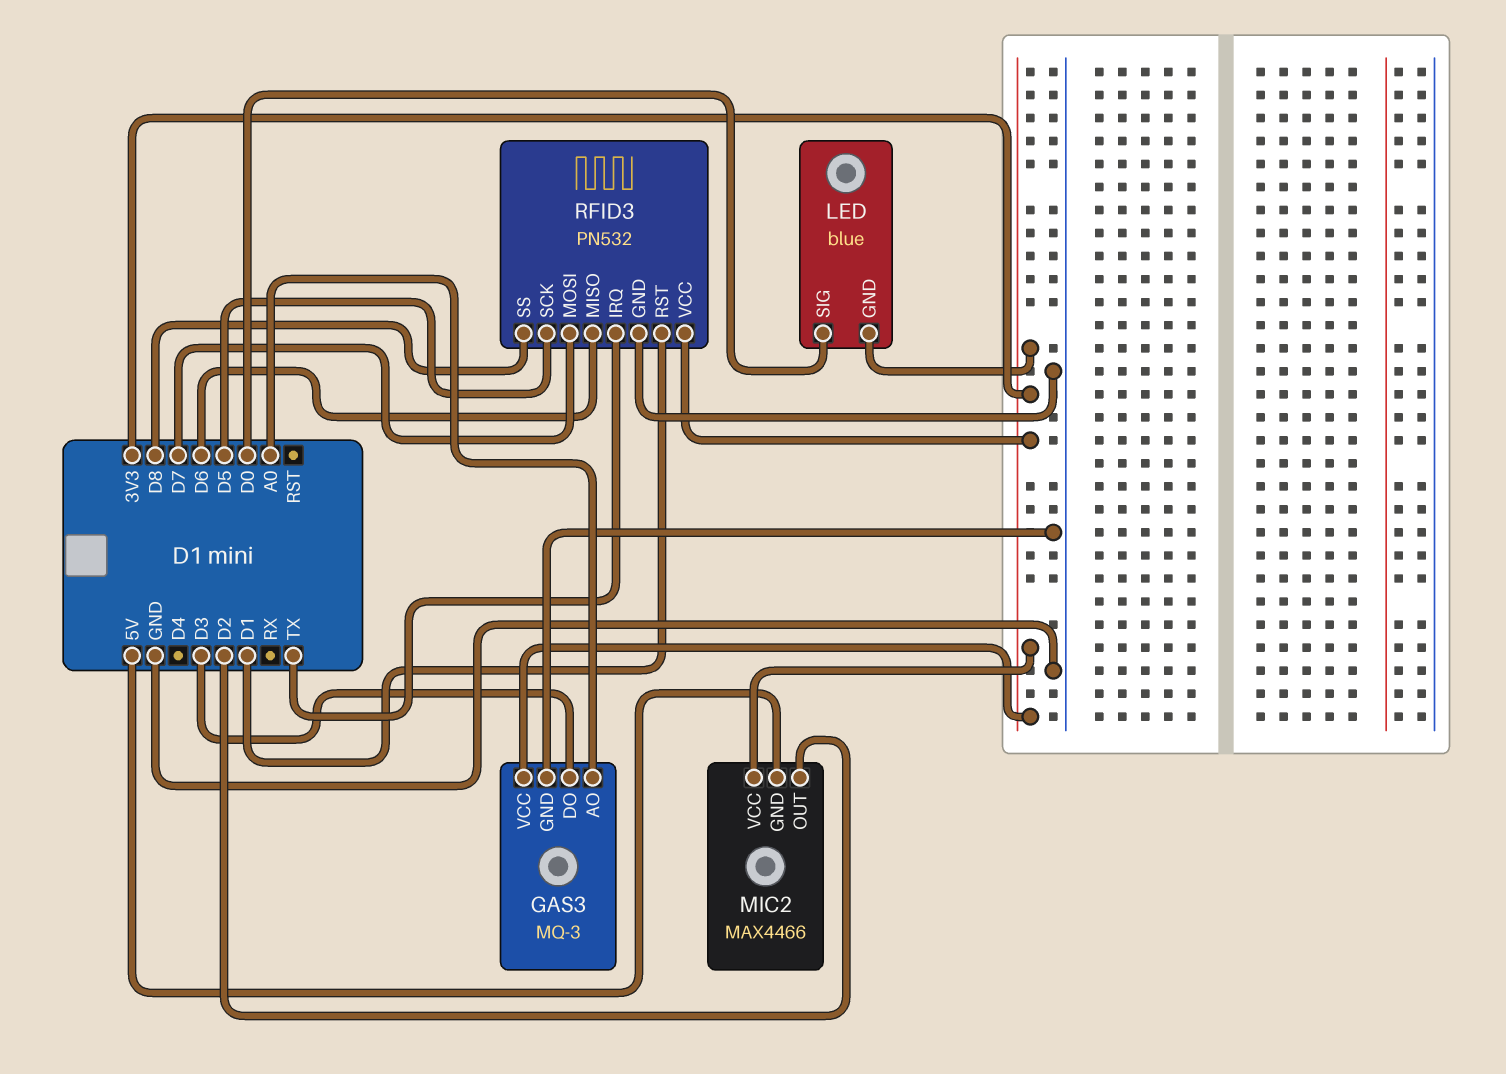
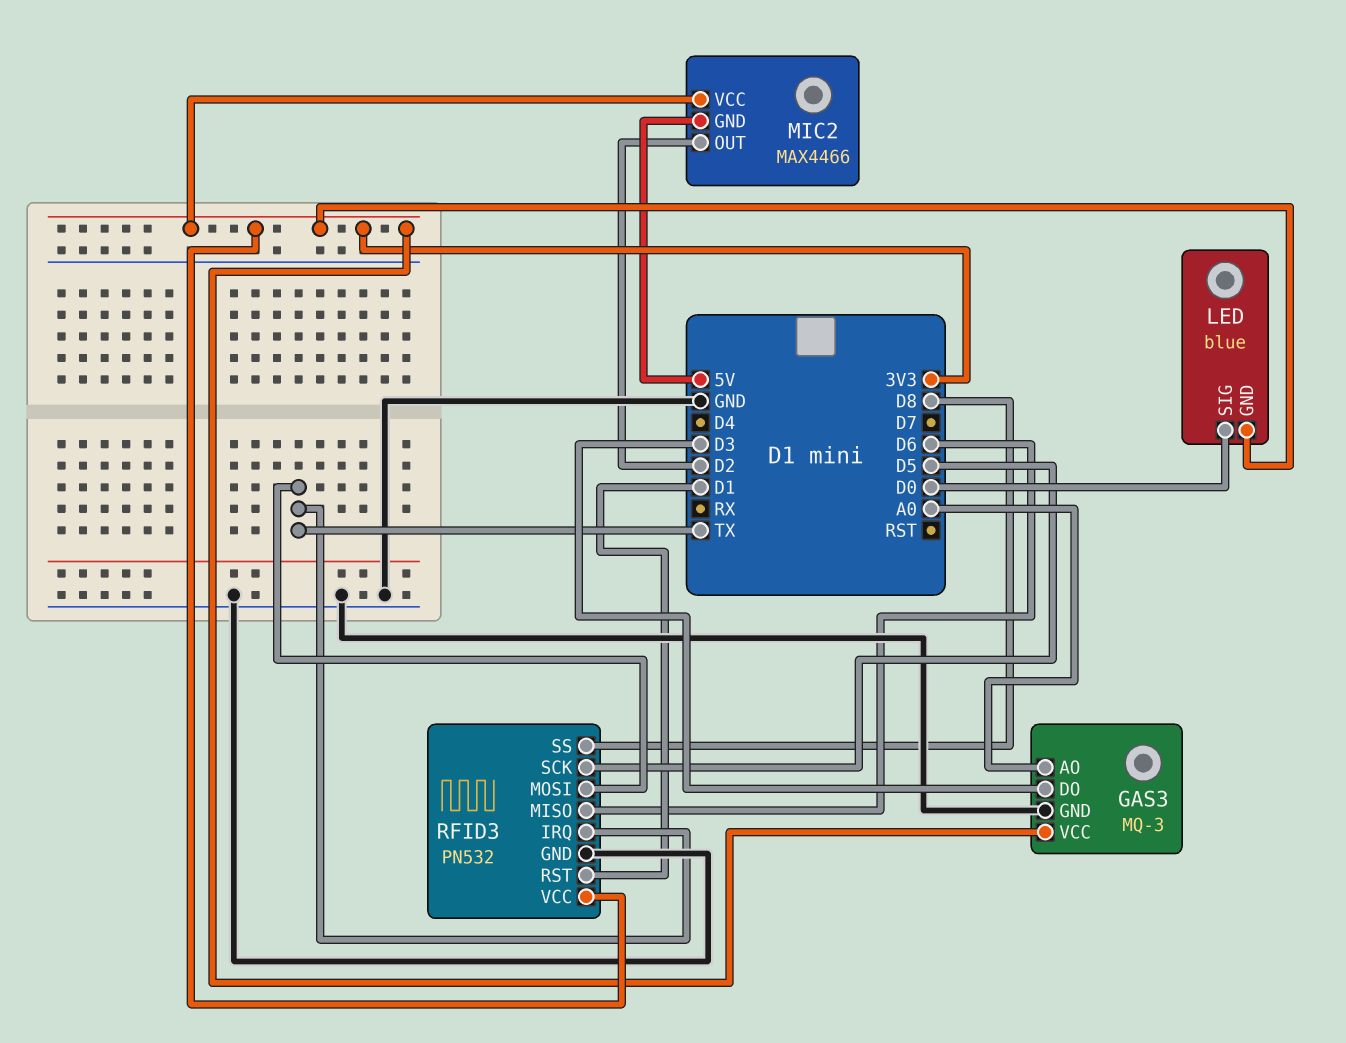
RFID3 pin MOSI: D7 -> TX

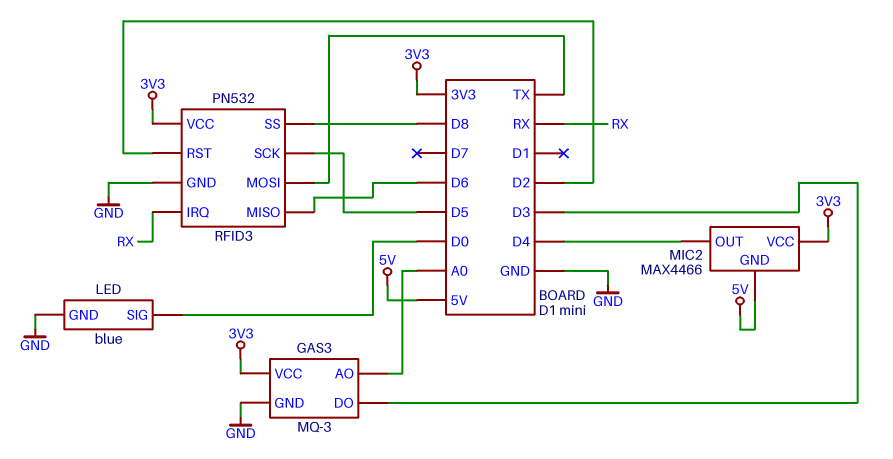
LED pin GND: 3V3 -> GND
MIC2 pin OUT: D2 -> D4
RFID3 pin IRQ: TX -> RX
RFID3 pin RST: D1 -> D2

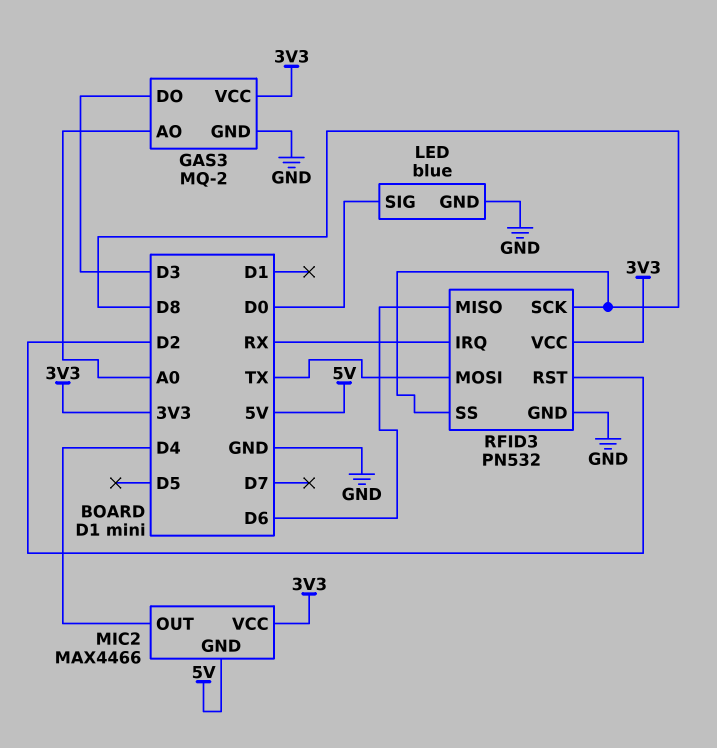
GAS3: MQ-3 -> MQ-2
RFID3 pin SCK: D5 -> D8

